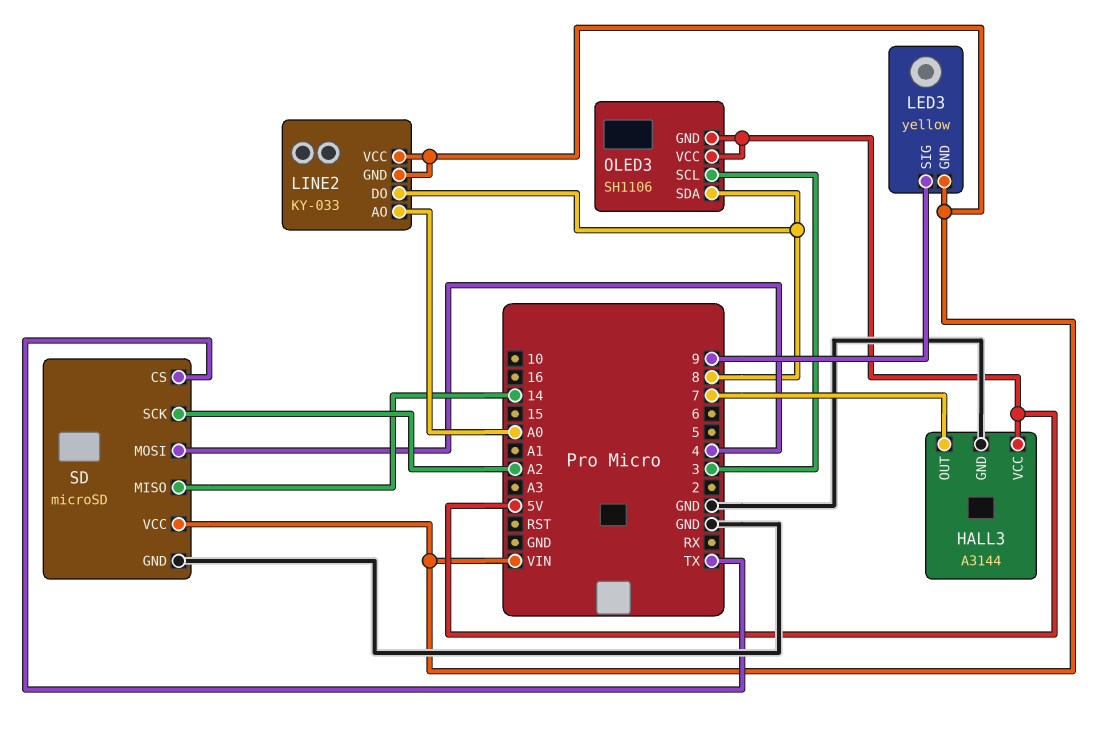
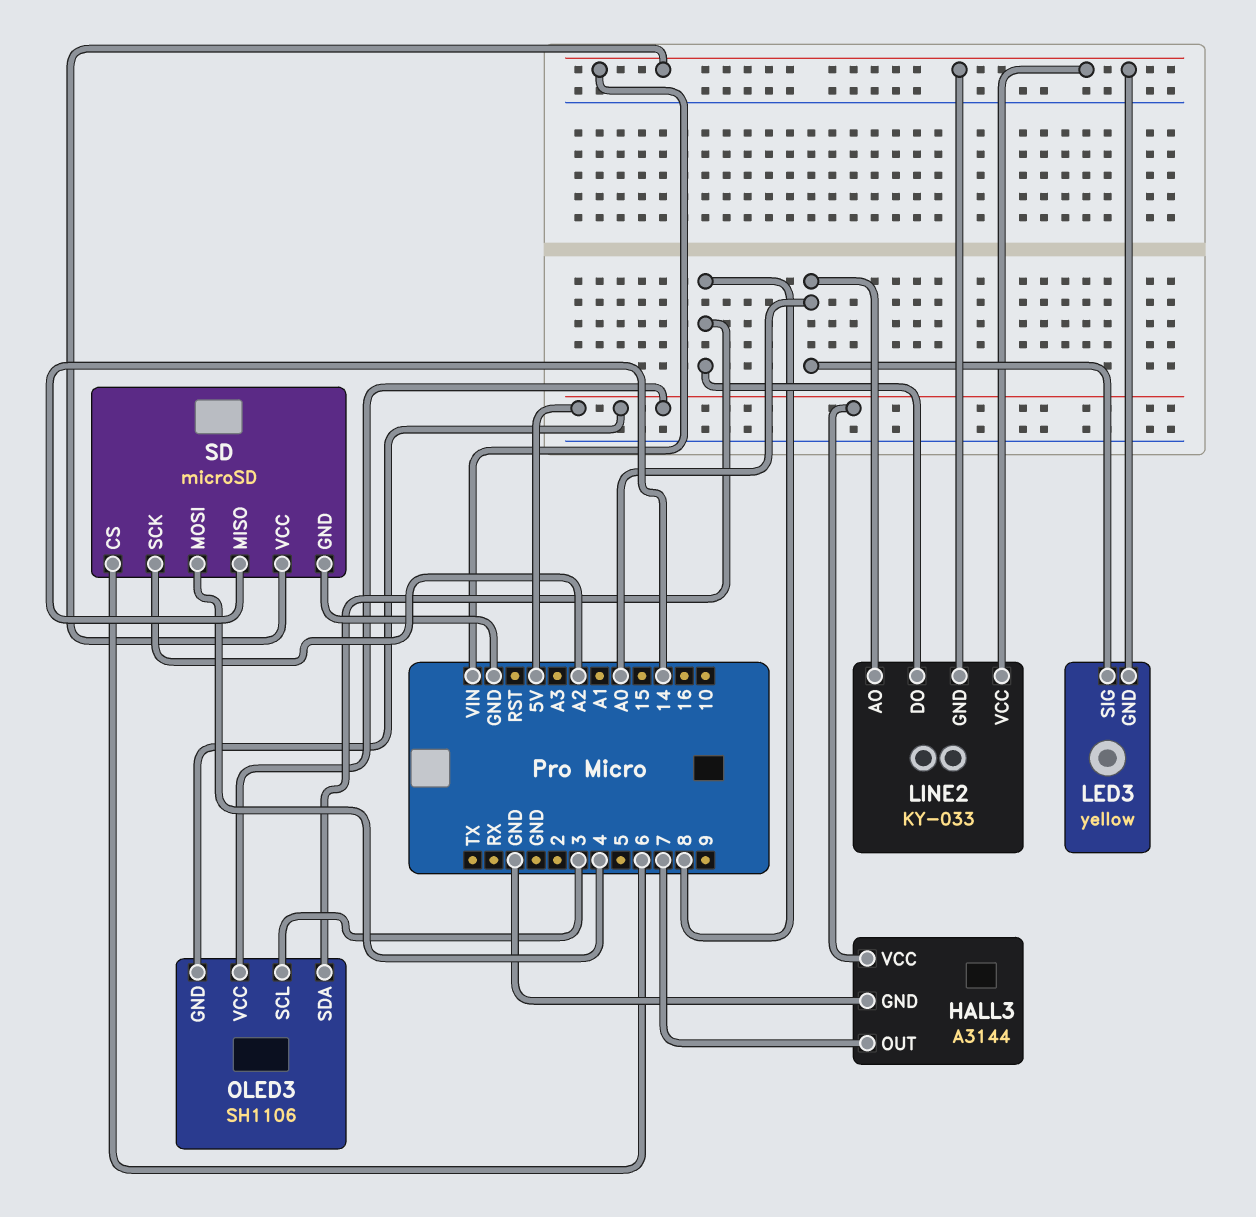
LED3 pin SIG: 9 -> A0
SD pin CS: TX -> 6

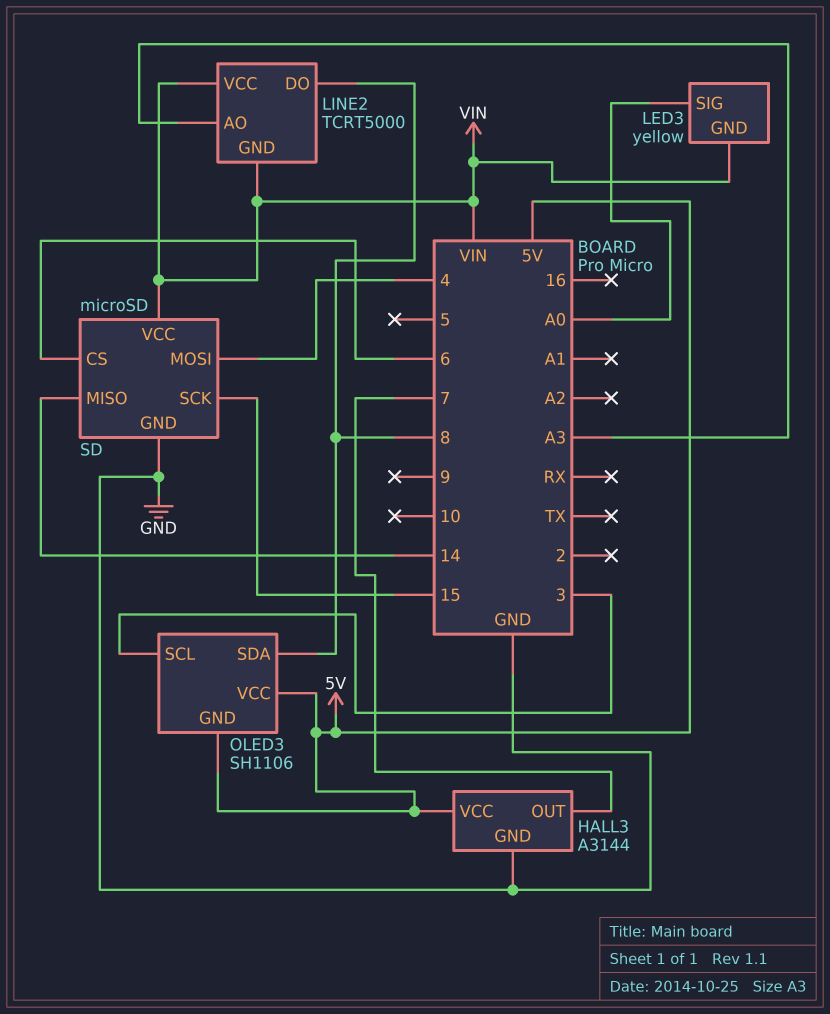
LINE2: KY-033 -> TCRT5000
LINE2 pin AO: A0 -> A3
SD pin SCK: A2 -> 15

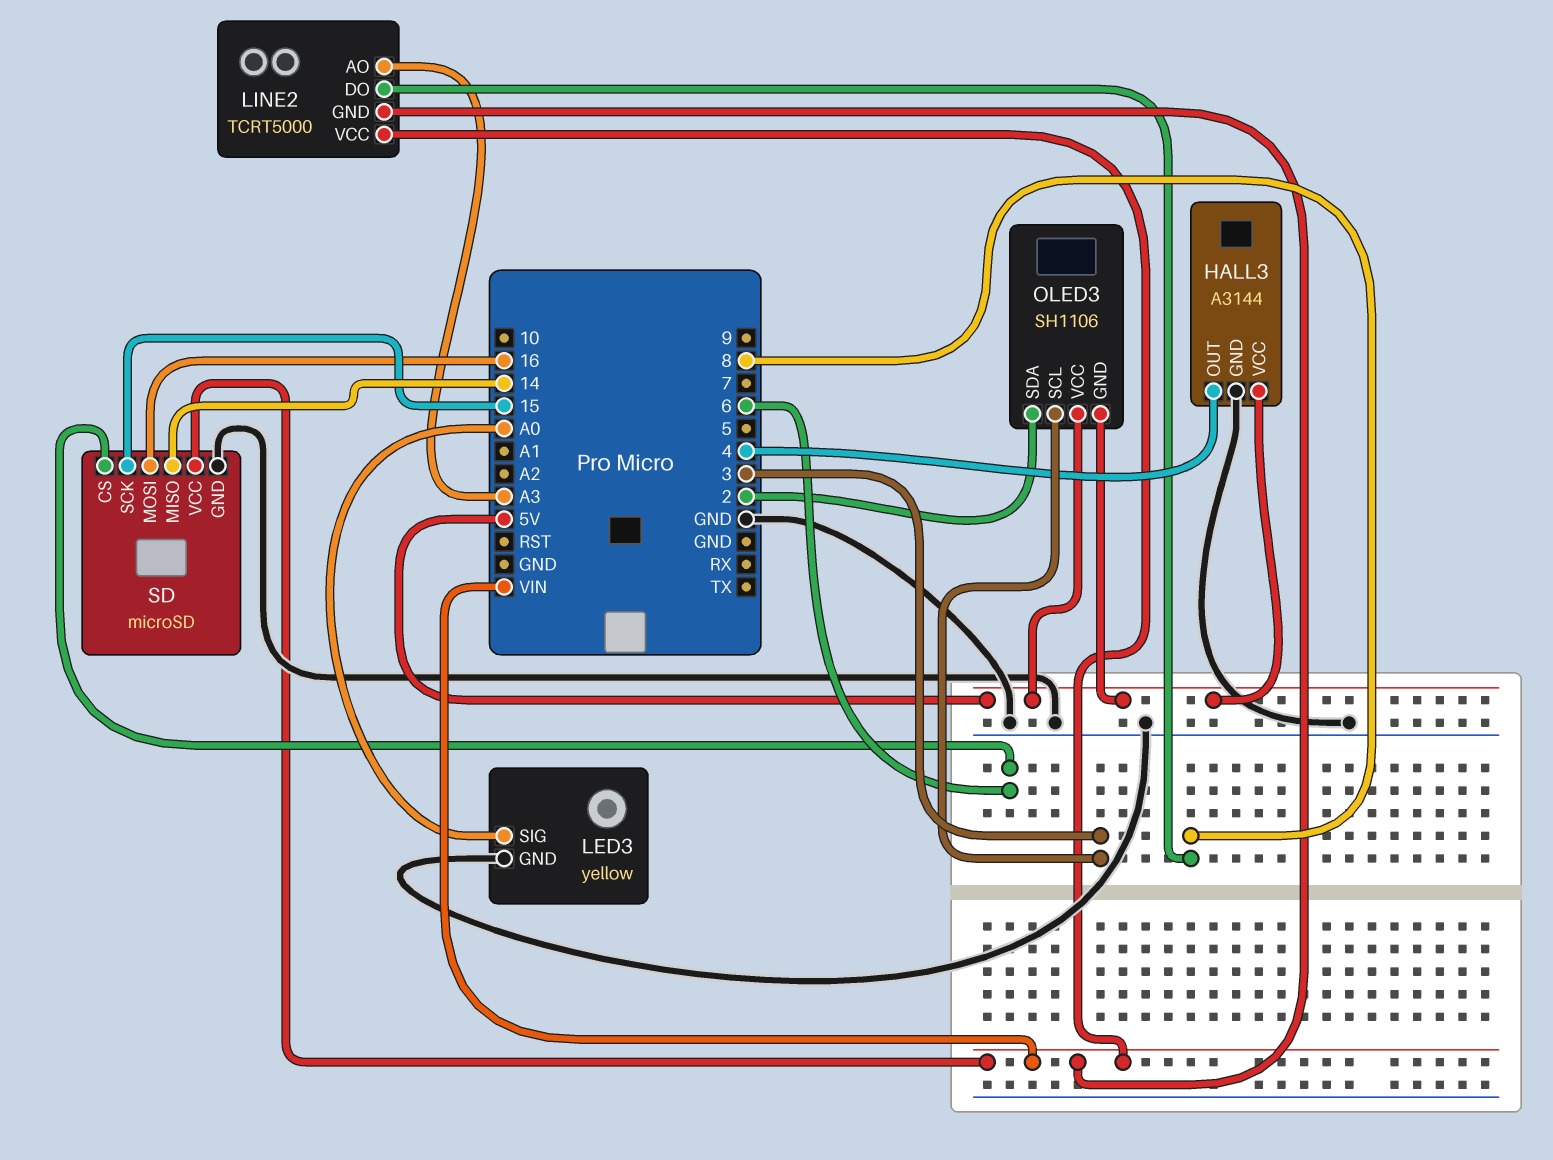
HALL3 pin OUT: 7 -> 4
LED3 pin GND: VIN -> GND
OLED3 pin SDA: 8 -> 2
SD pin MOSI: 4 -> 16

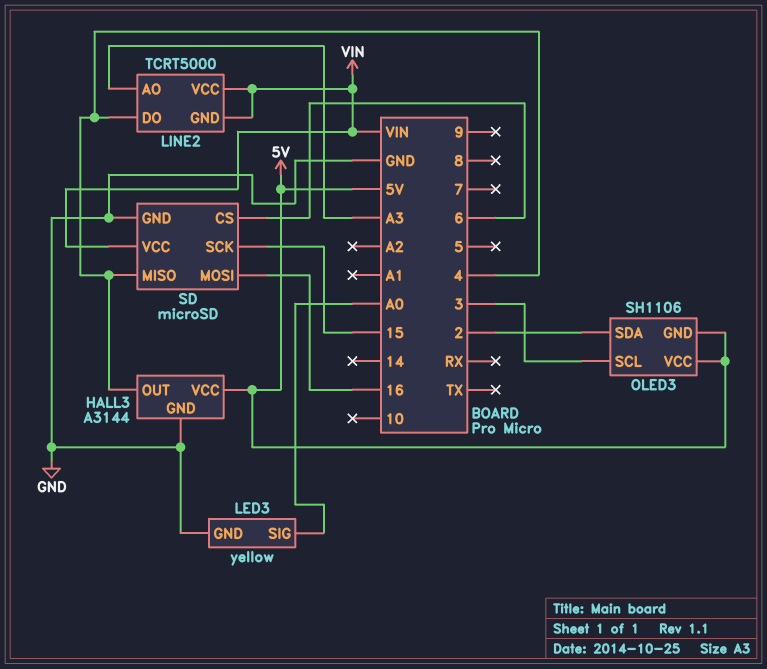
LINE2 pin DO: 8 -> 4
SD pin MISO: 14 -> 4

